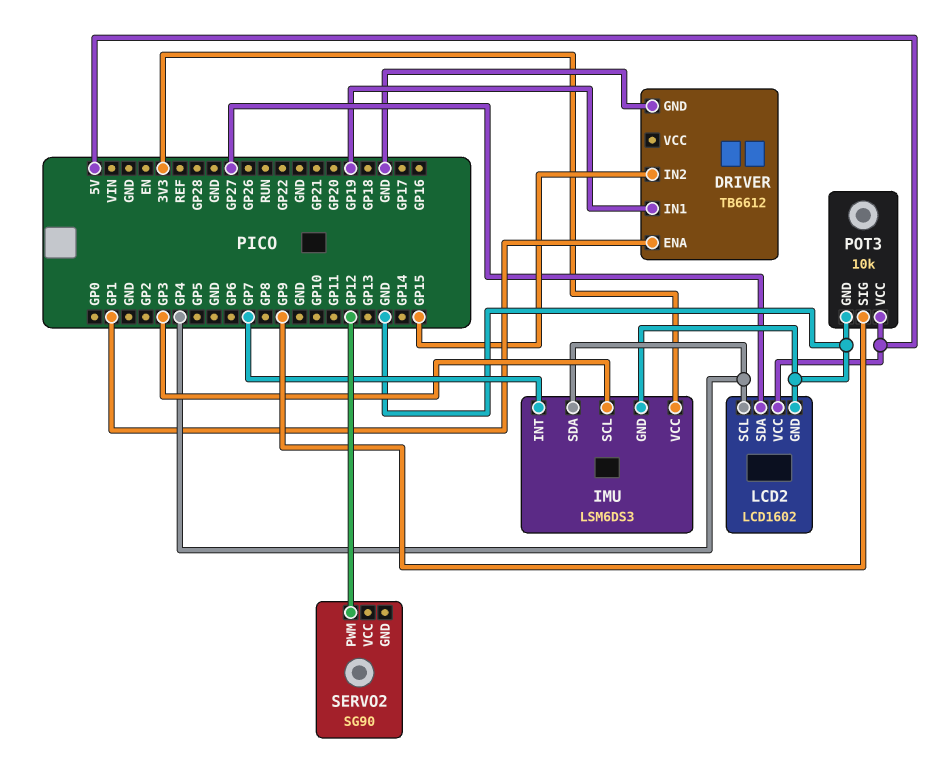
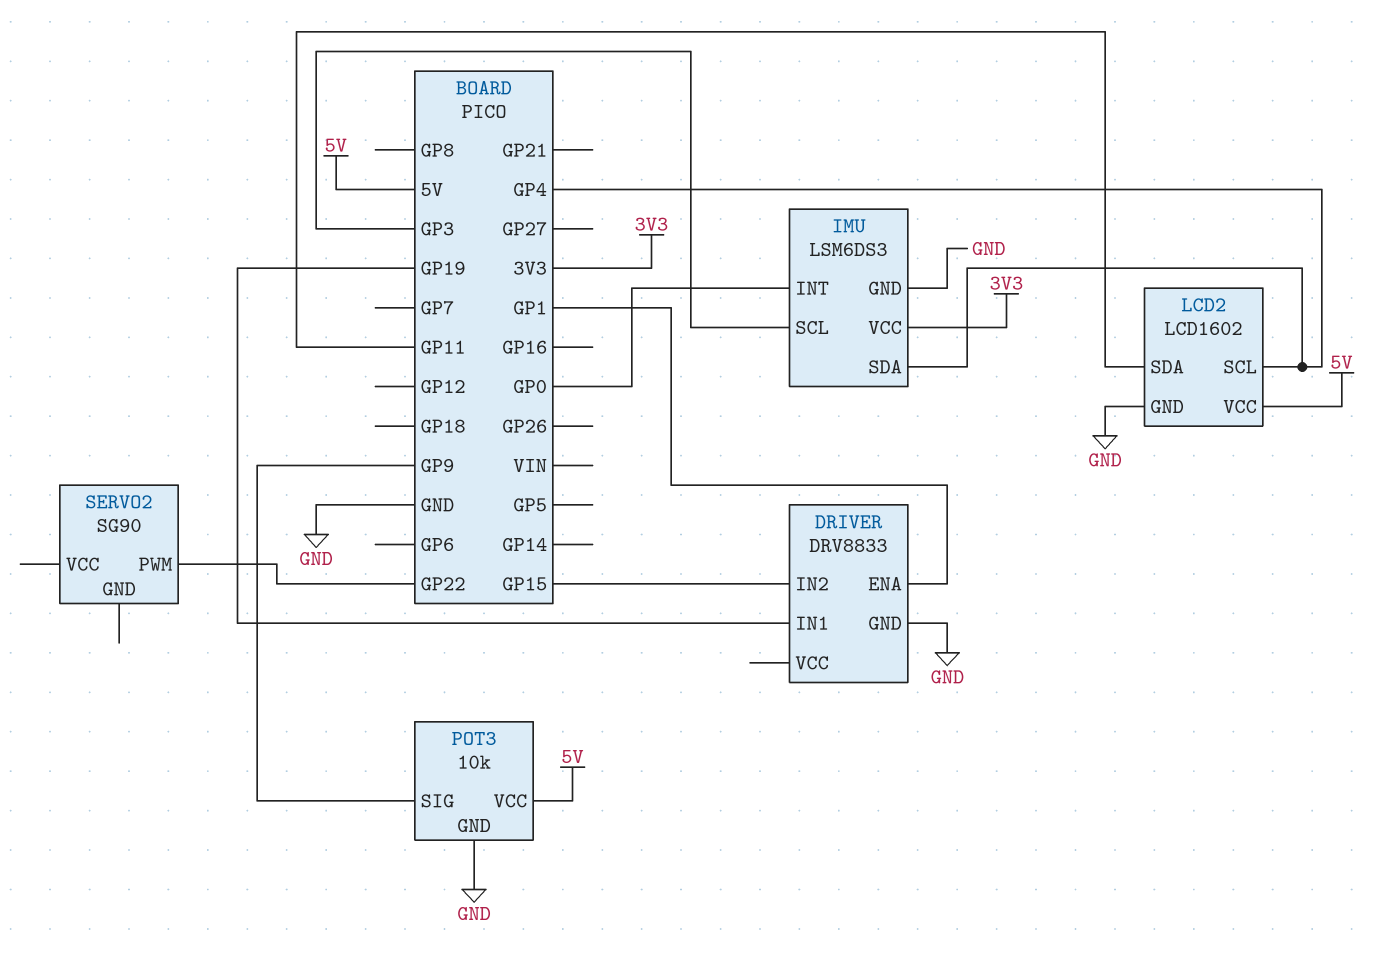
DRIVER: TB6612 -> DRV8833
IMU pin INT: GP7 -> GP0
LCD2 pin SDA: GP27 -> GP11
SERVO2 pin PWM: GP12 -> GP22

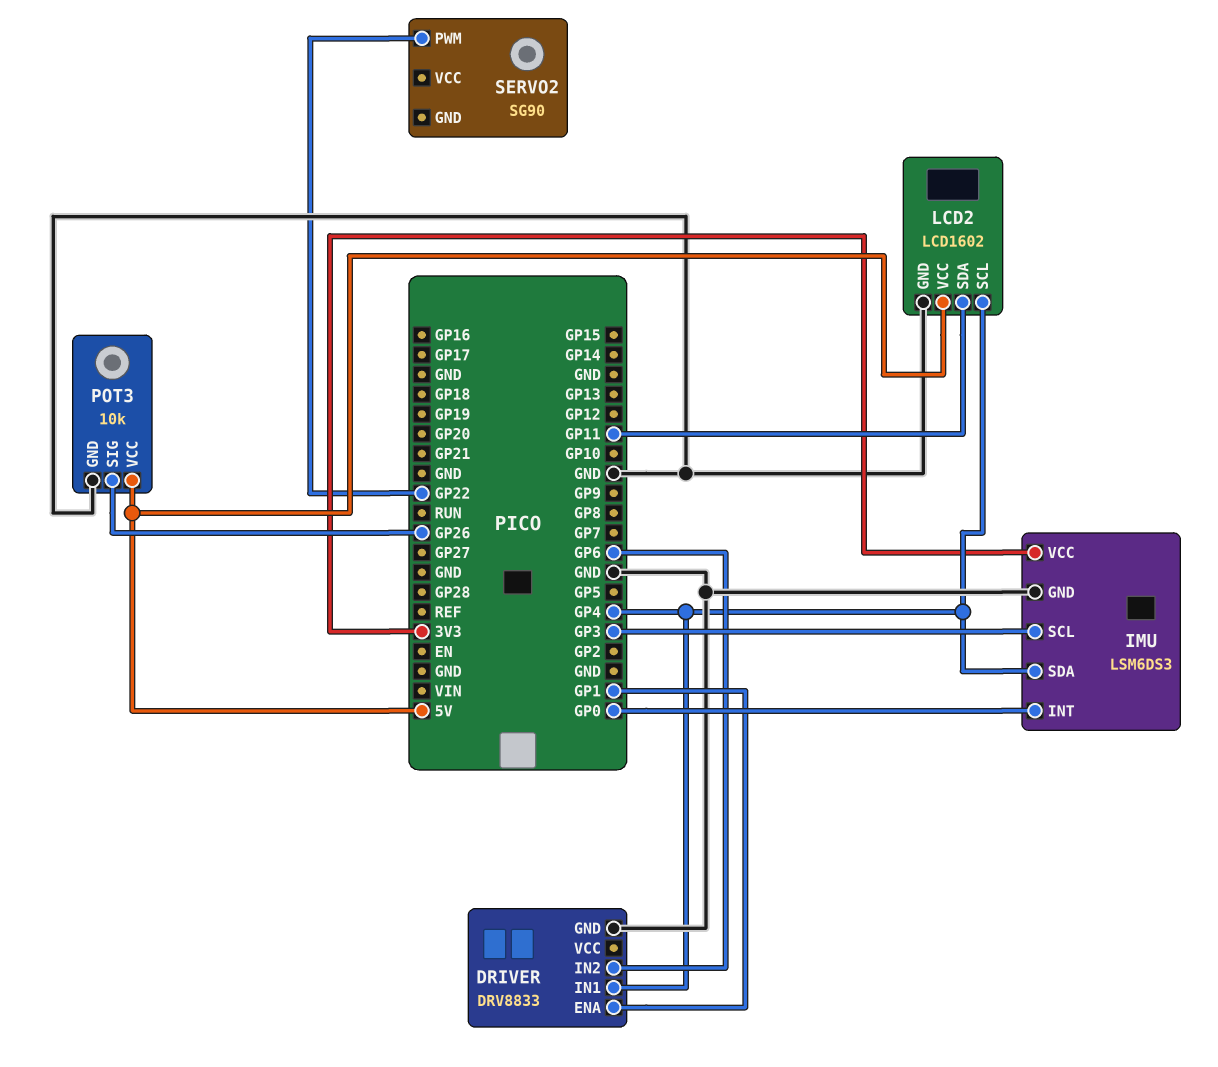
DRIVER pin IN1: GP19 -> GP4
DRIVER pin IN2: GP15 -> GP6
POT3 pin SIG: GP9 -> GP26

